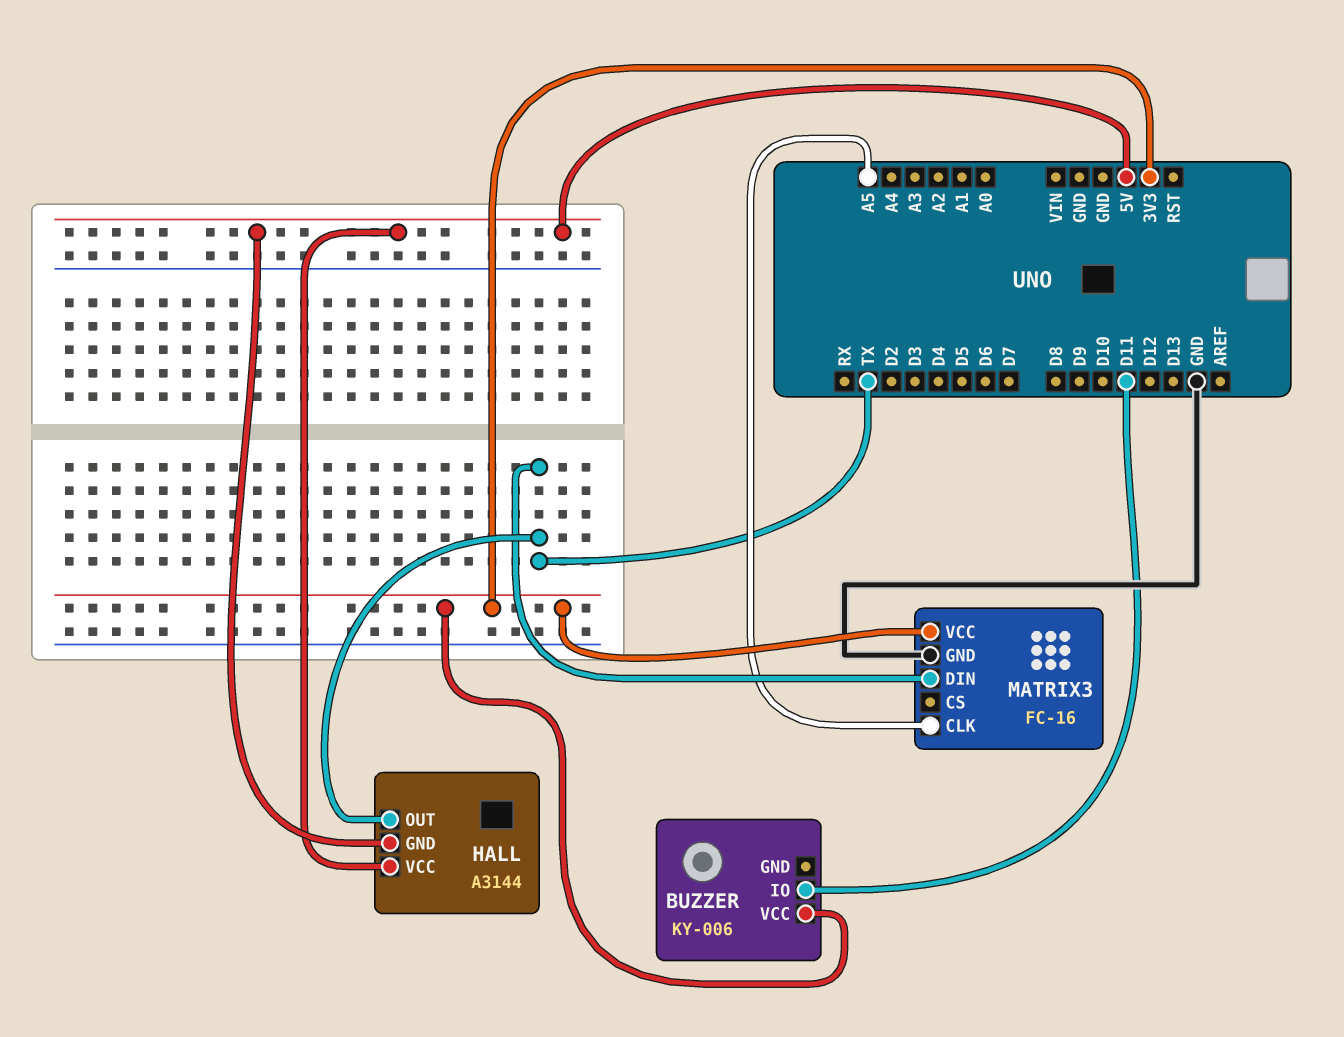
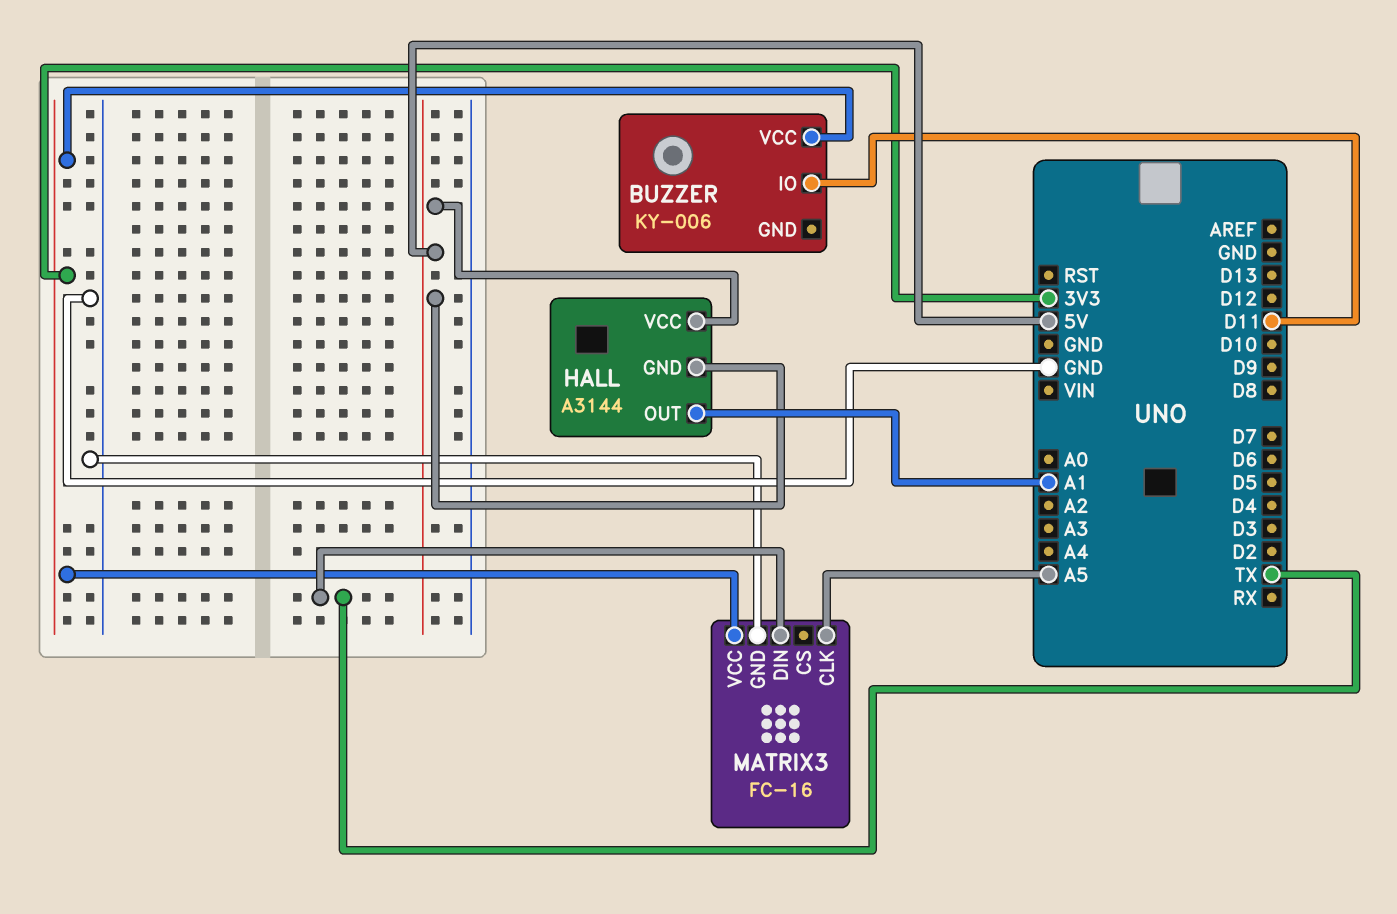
HALL pin OUT: TX -> A1

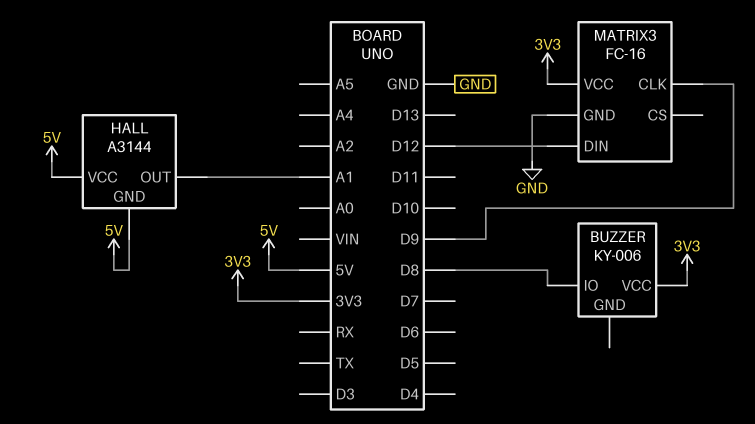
BUZZER pin IO: D11 -> D8
MATRIX3 pin CLK: A5 -> D9
MATRIX3 pin DIN: TX -> D12

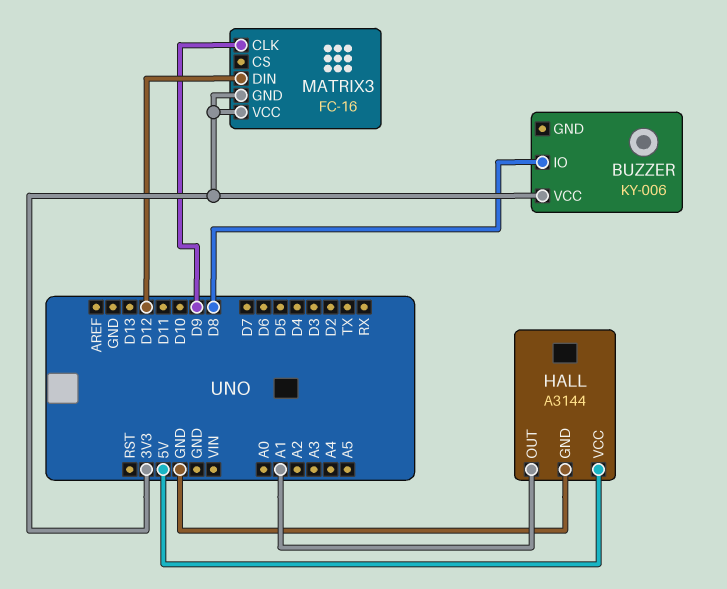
HALL pin GND: 5V -> GND
MATRIX3 pin GND: GND -> 3V3

